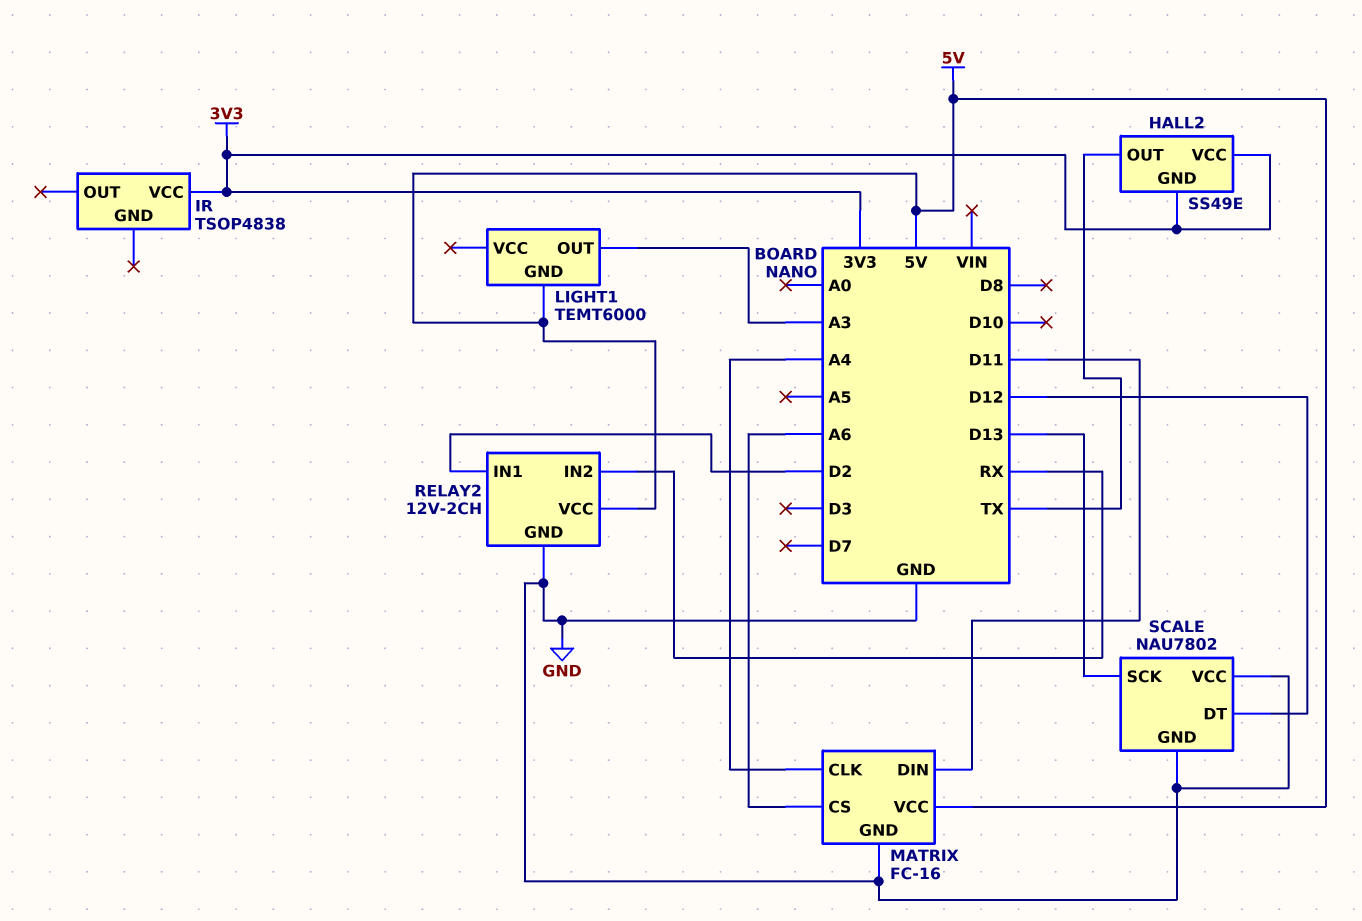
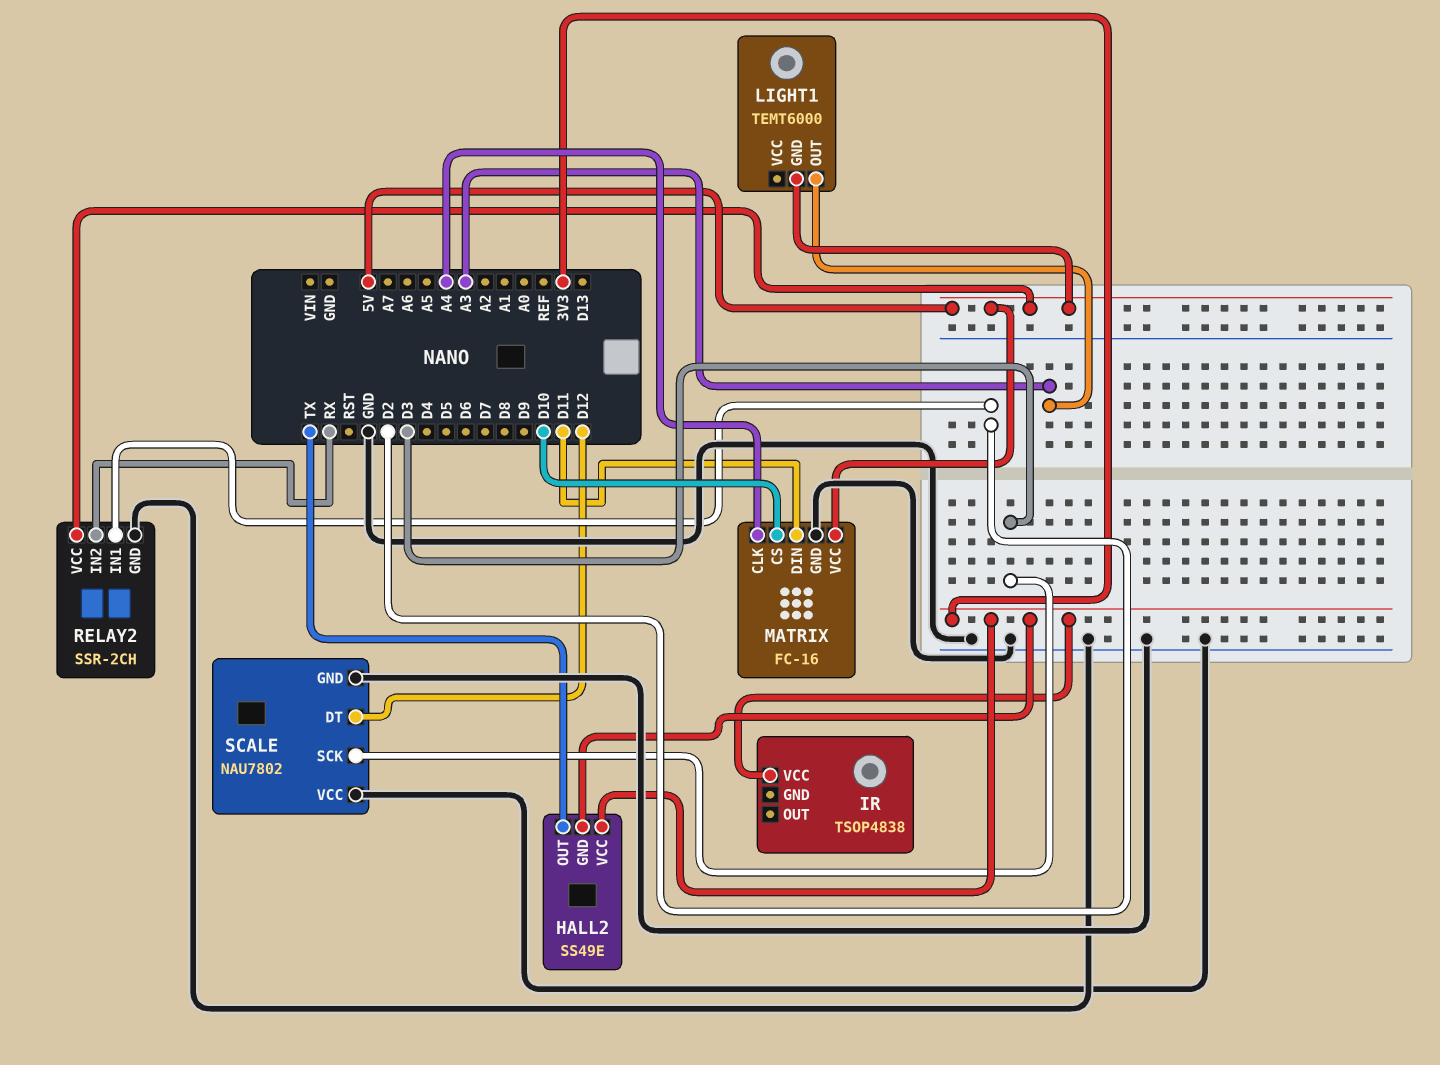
MATRIX pin CS: A6 -> D10
RELAY2: 12V-2CH -> SSR-2CH
SCALE pin SCK: D13 -> D3

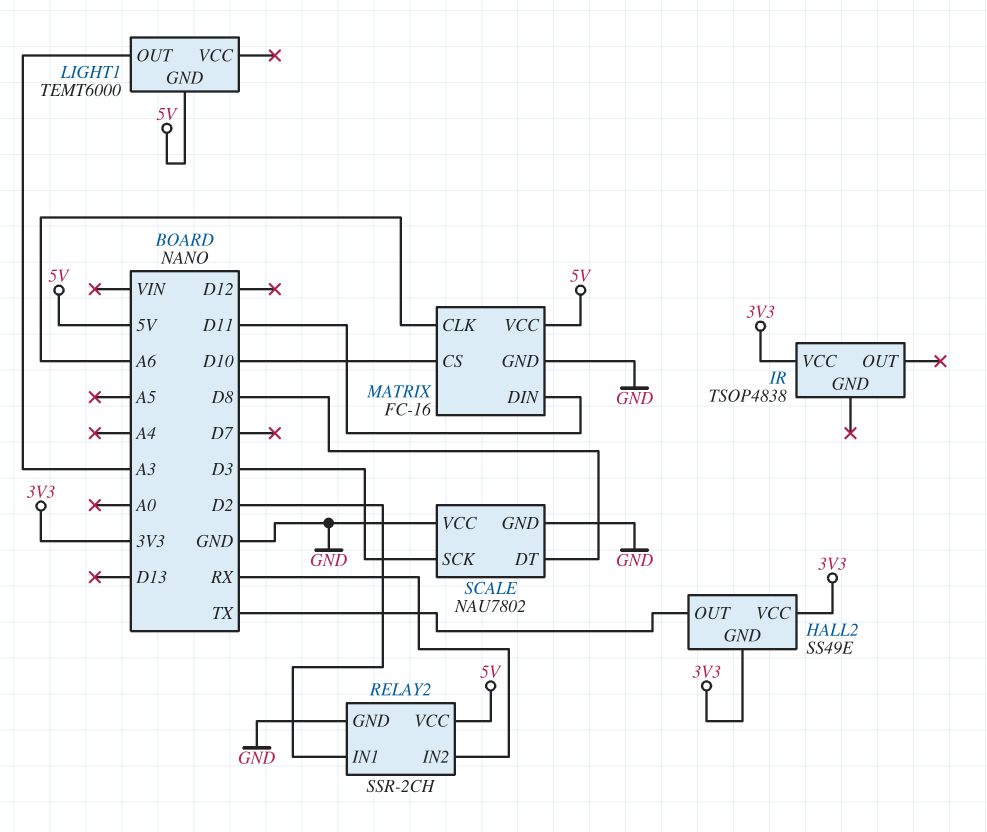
MATRIX pin CLK: A4 -> A6
SCALE pin DT: D12 -> D8

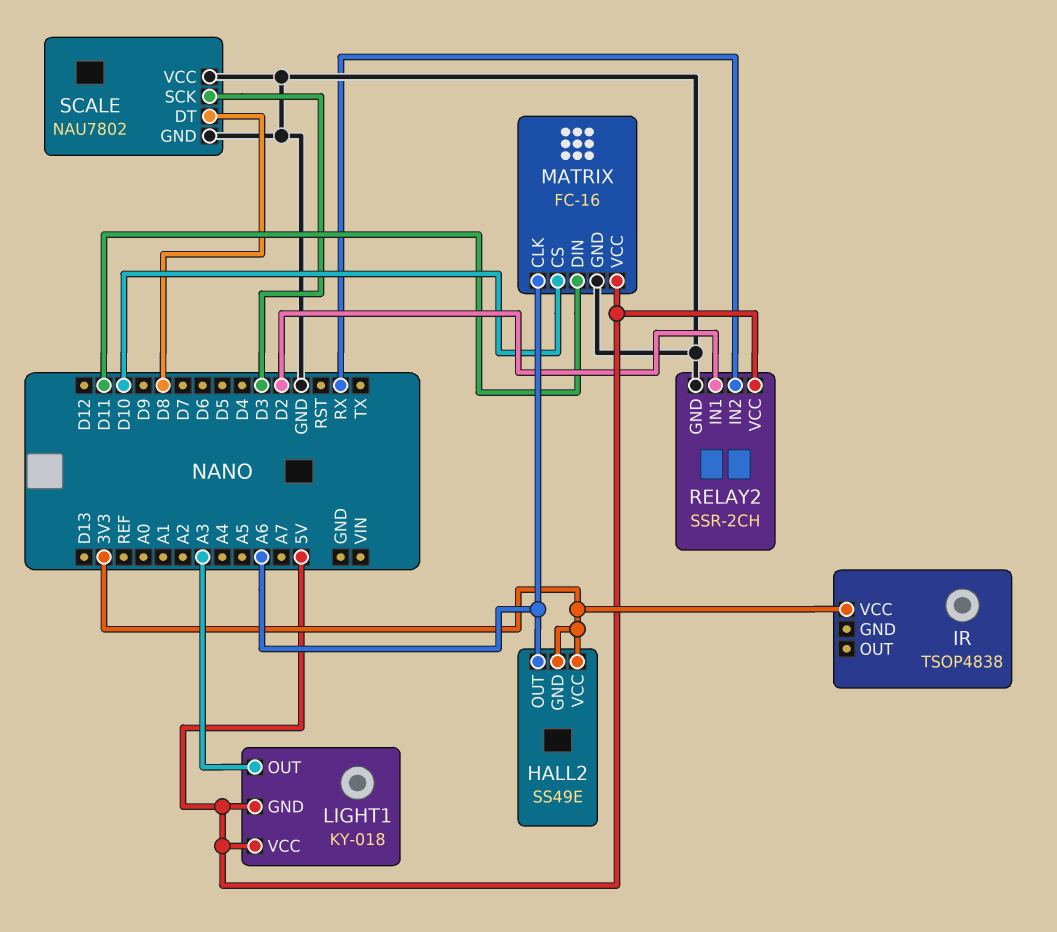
HALL2 pin OUT: TX -> A6
LIGHT1: TEMT6000 -> KY-018
LIGHT1 pin VCC: none -> 5V

